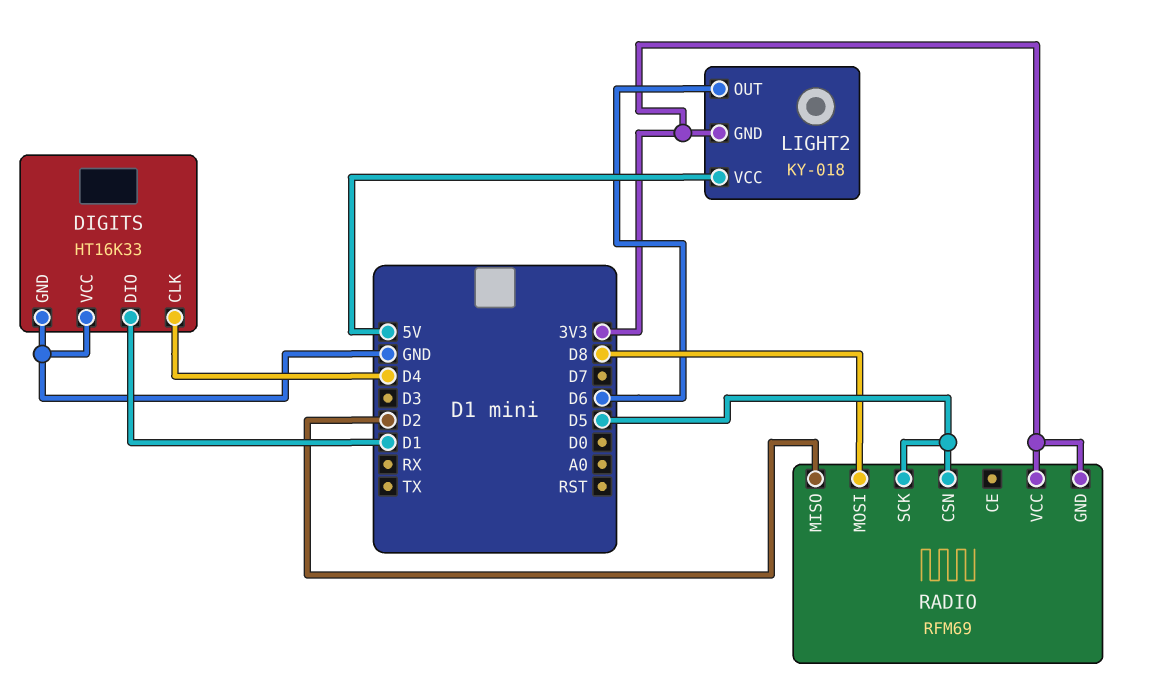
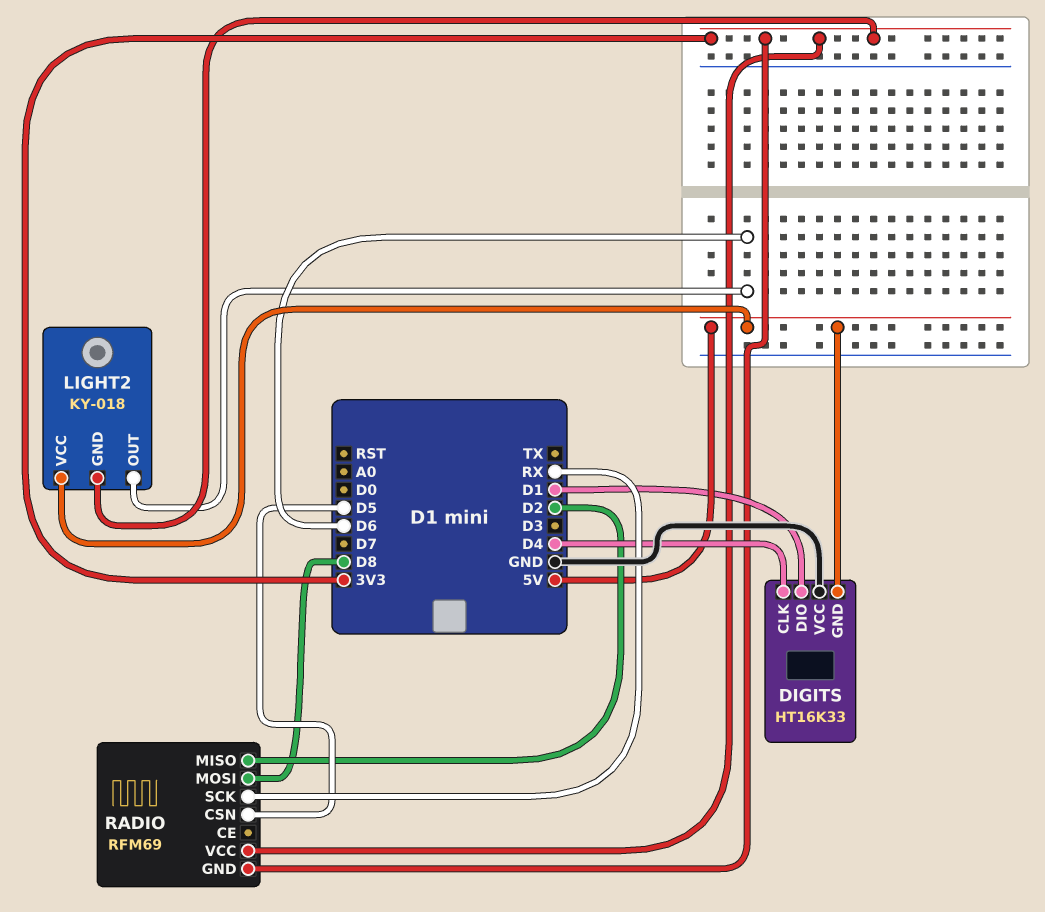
DIGITS pin GND: GND -> 5V
RADIO pin SCK: D5 -> RX

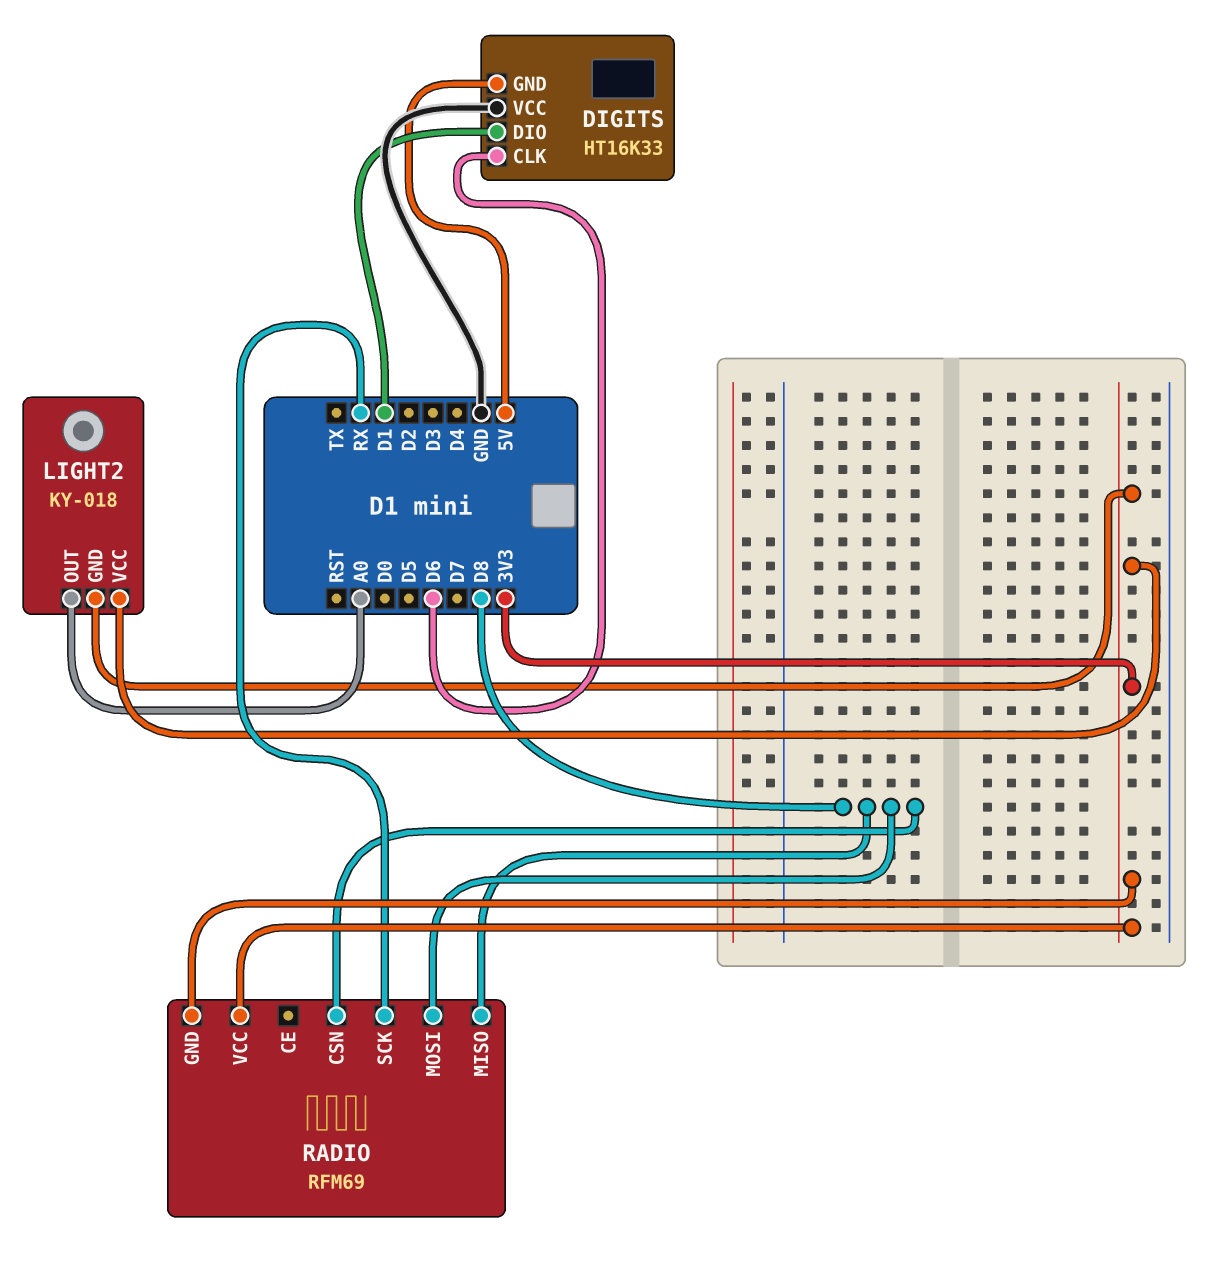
DIGITS pin CLK: D4 -> D6
LIGHT2 pin OUT: D6 -> A0
LIGHT2 pin VCC: 5V -> 3V3
RADIO pin CSN: D5 -> D8
RADIO pin MISO: D2 -> D8

